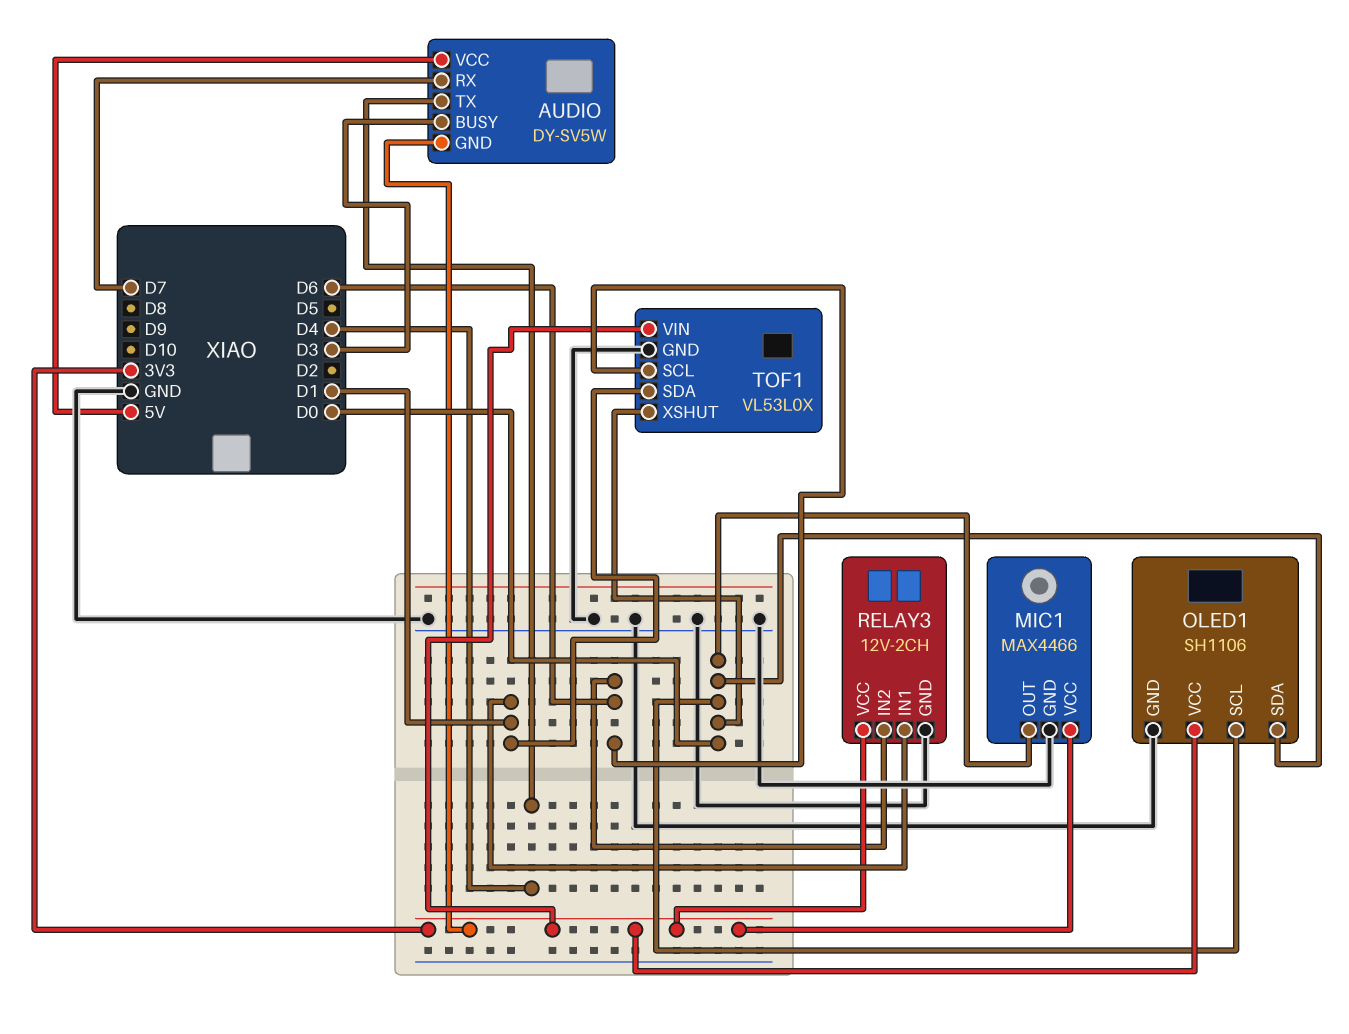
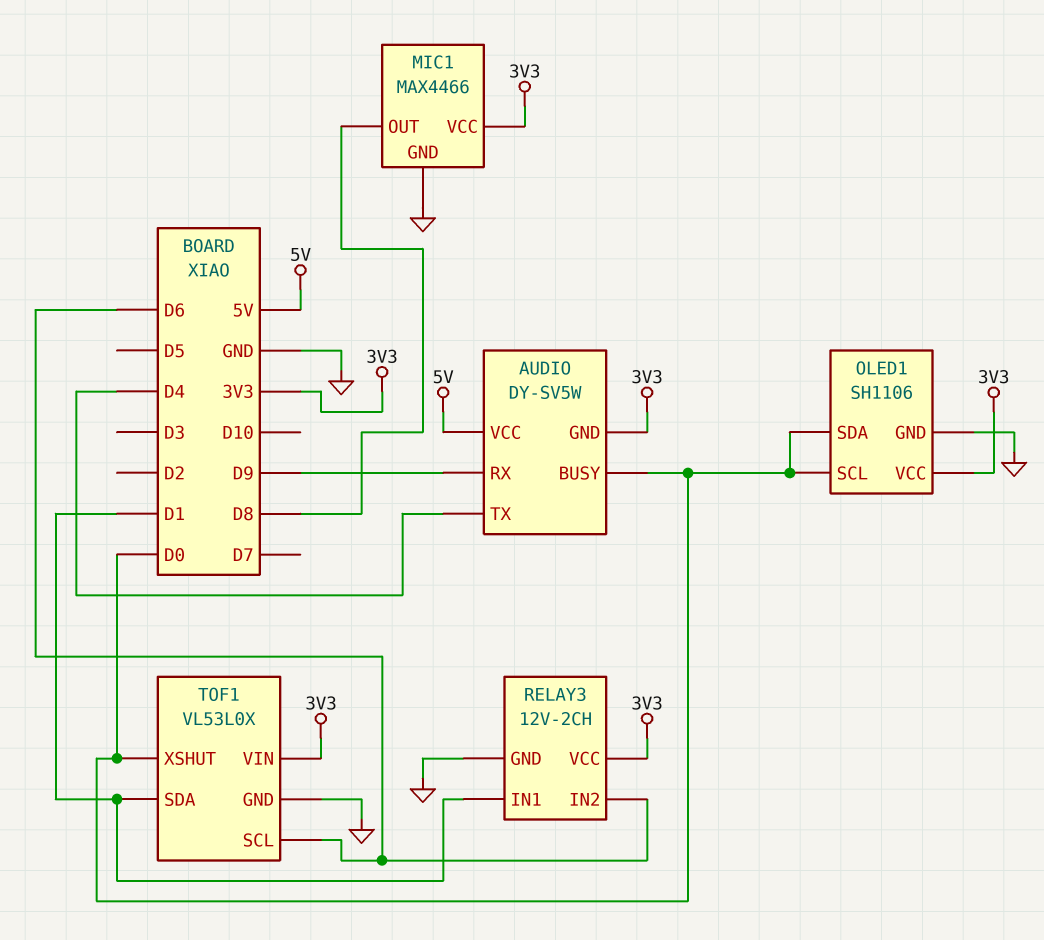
AUDIO pin BUSY: D3 -> D0
AUDIO pin RX: D7 -> D9
MIC1 pin OUT: D0 -> D8

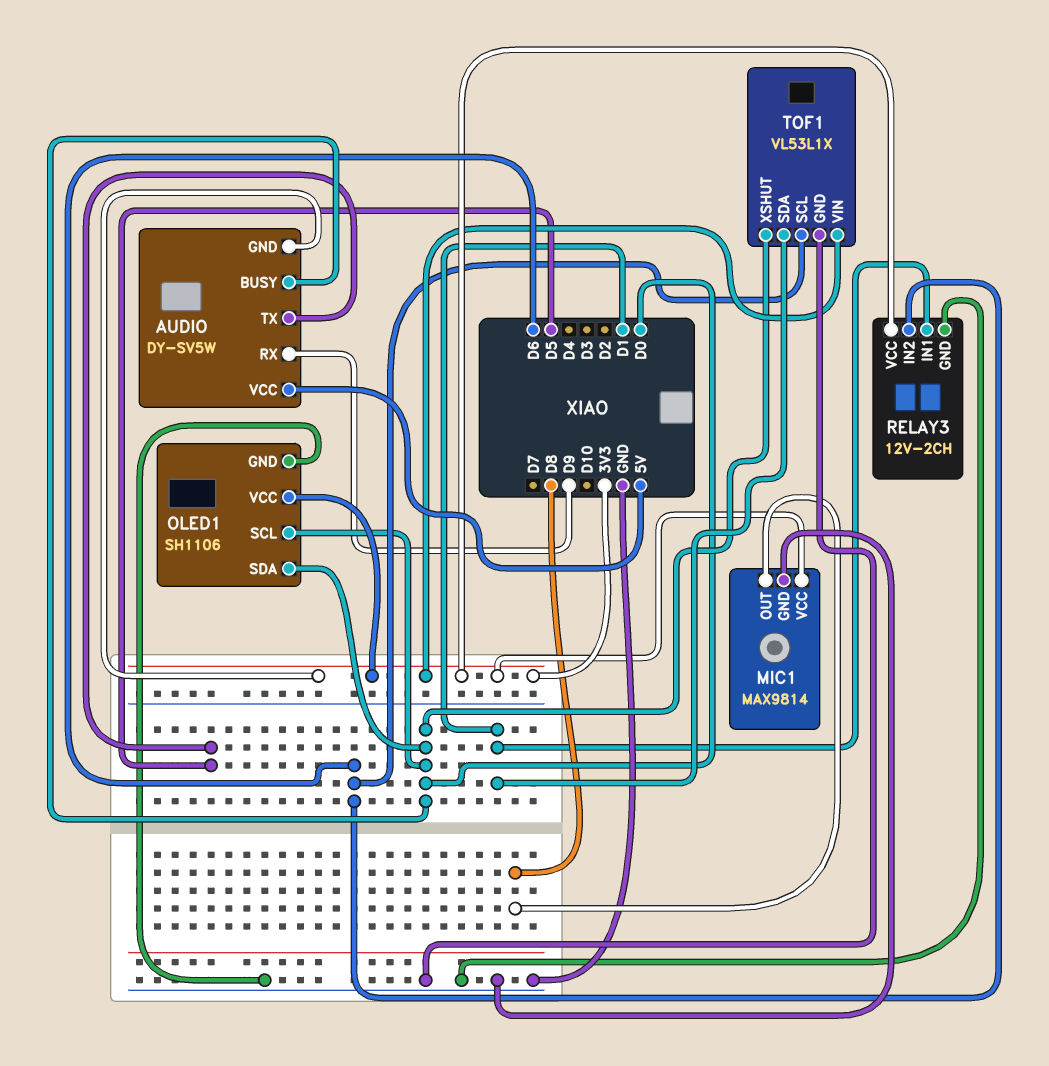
AUDIO pin TX: D4 -> D5
MIC1: MAX4466 -> MAX9814
TOF1: VL53L0X -> VL53L1X

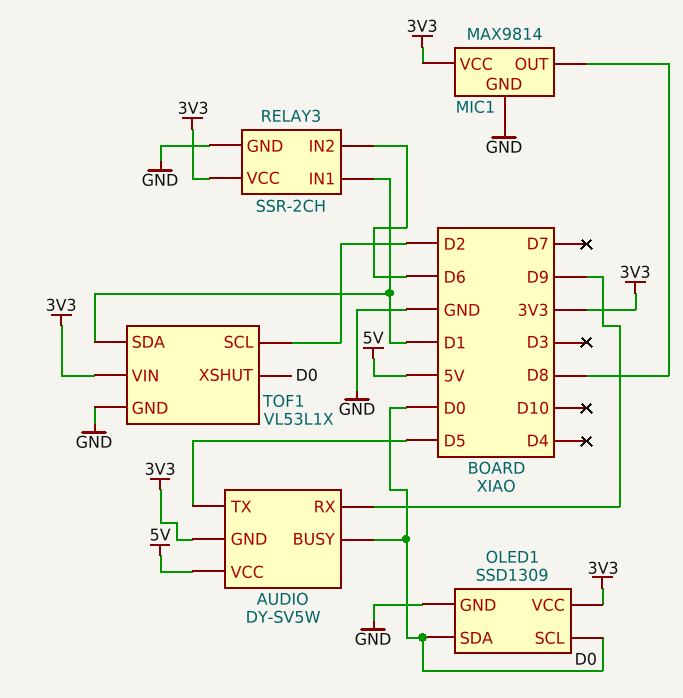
OLED1: SH1106 -> SSD1309
RELAY3: 12V-2CH -> SSR-2CH
TOF1 pin SCL: D6 -> D2

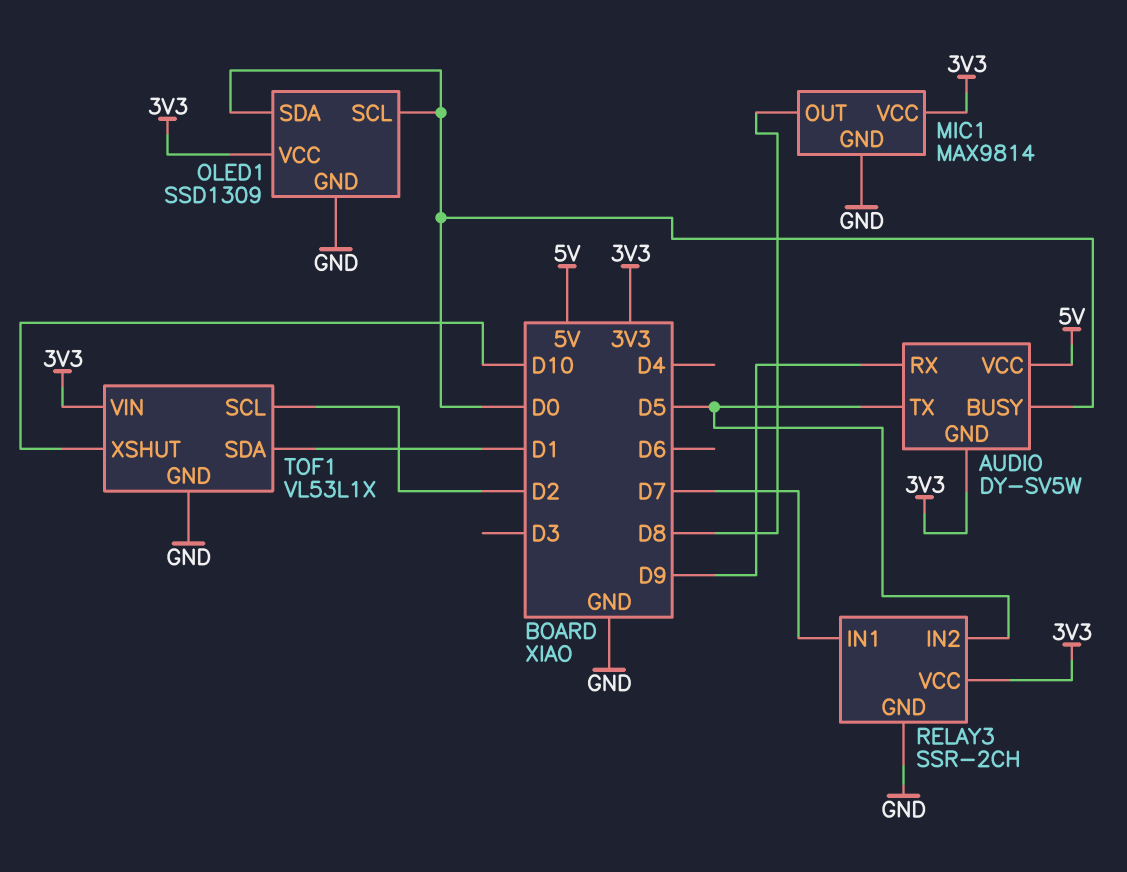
RELAY3 pin IN1: D1 -> D7
RELAY3 pin IN2: D6 -> D5
TOF1 pin XSHUT: D0 -> D10

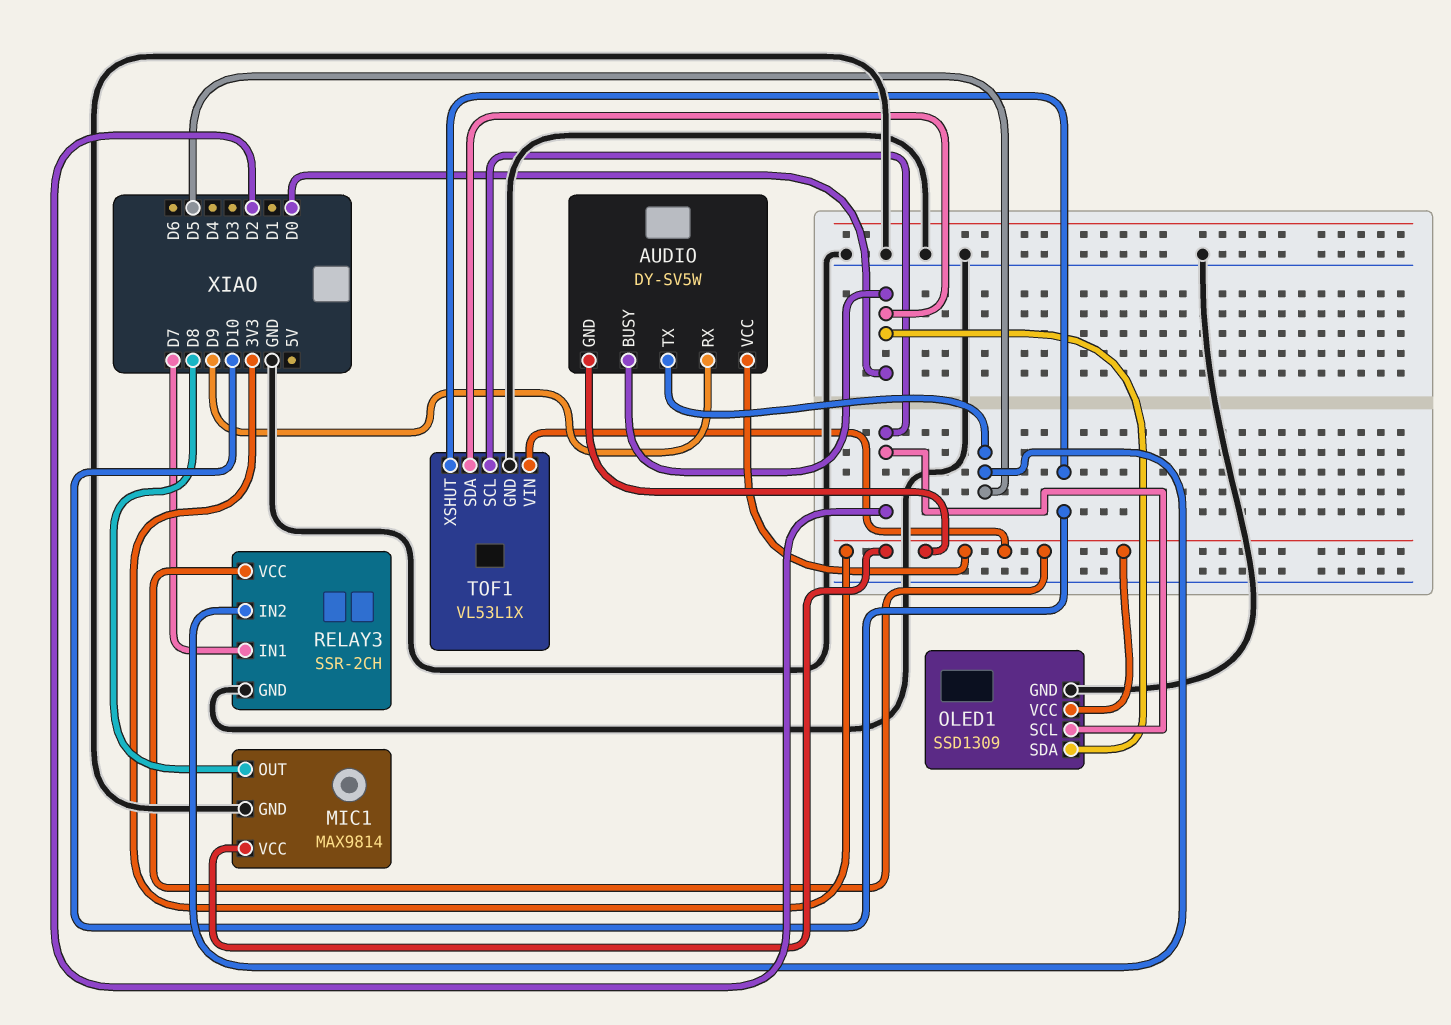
AUDIO pin VCC: 5V -> 3V3
OLED1 pin SCL: D0 -> D2
TOF1 pin SDA: D1 -> D0

